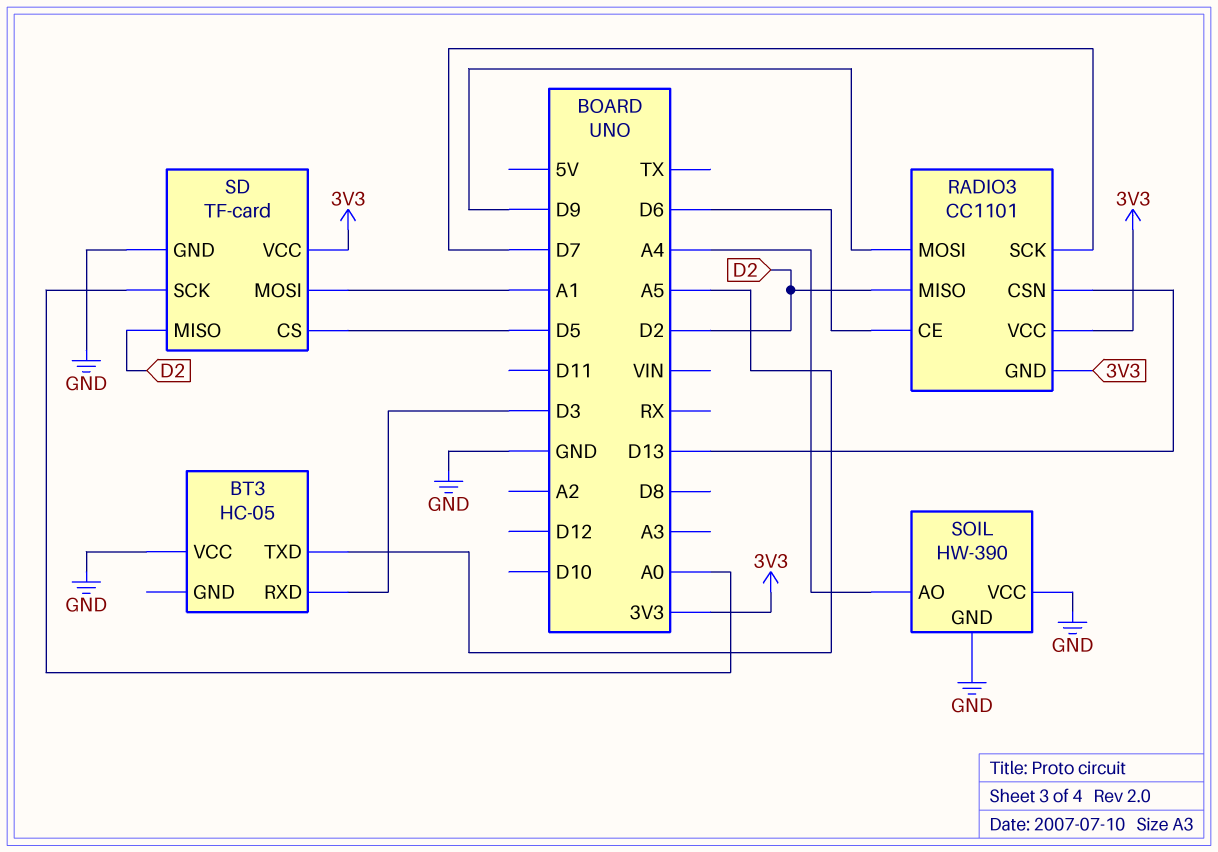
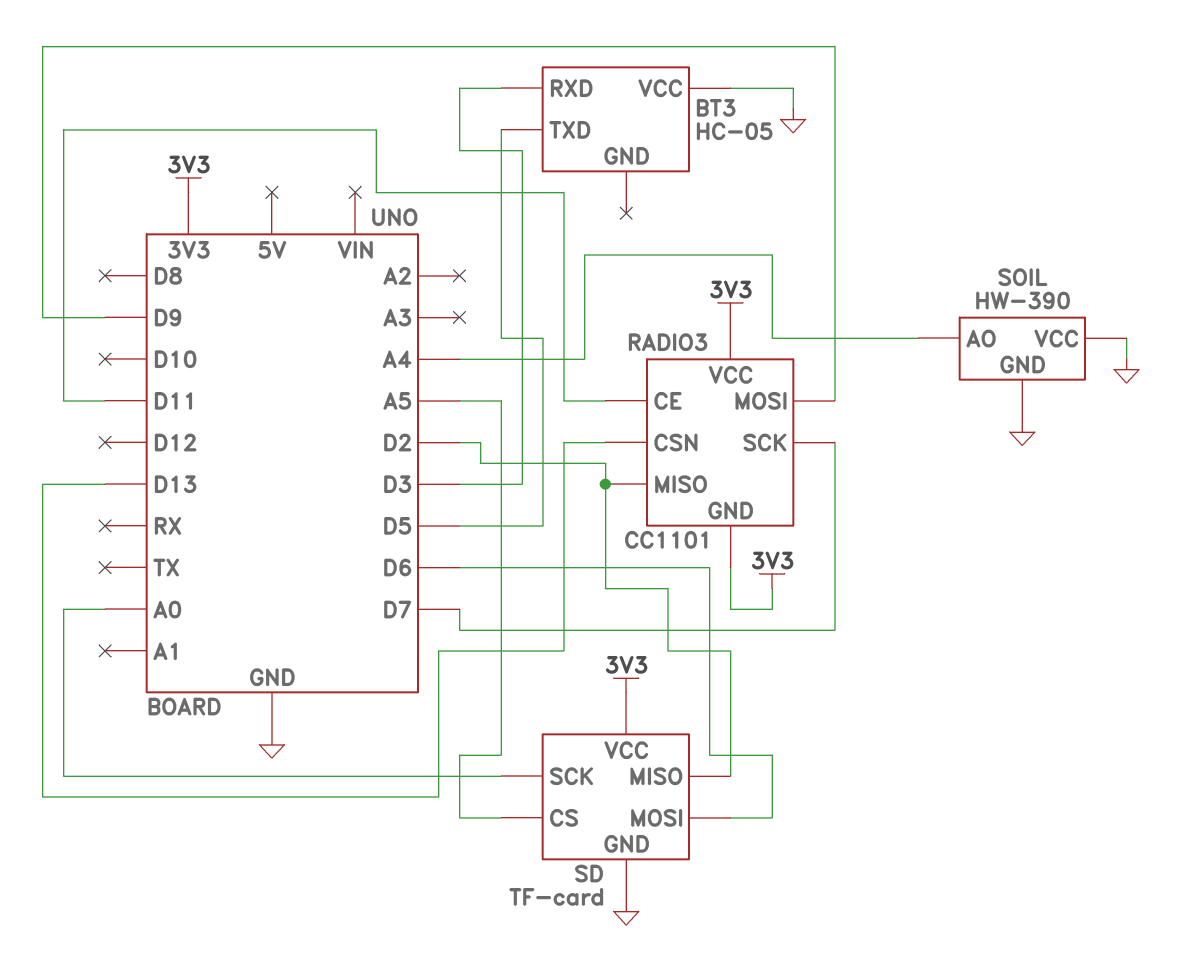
BT3 pin TXD: A5 -> D5
RADIO3 pin CE: D6 -> D11
SD pin CS: D5 -> A5
SD pin MOSI: A1 -> D6

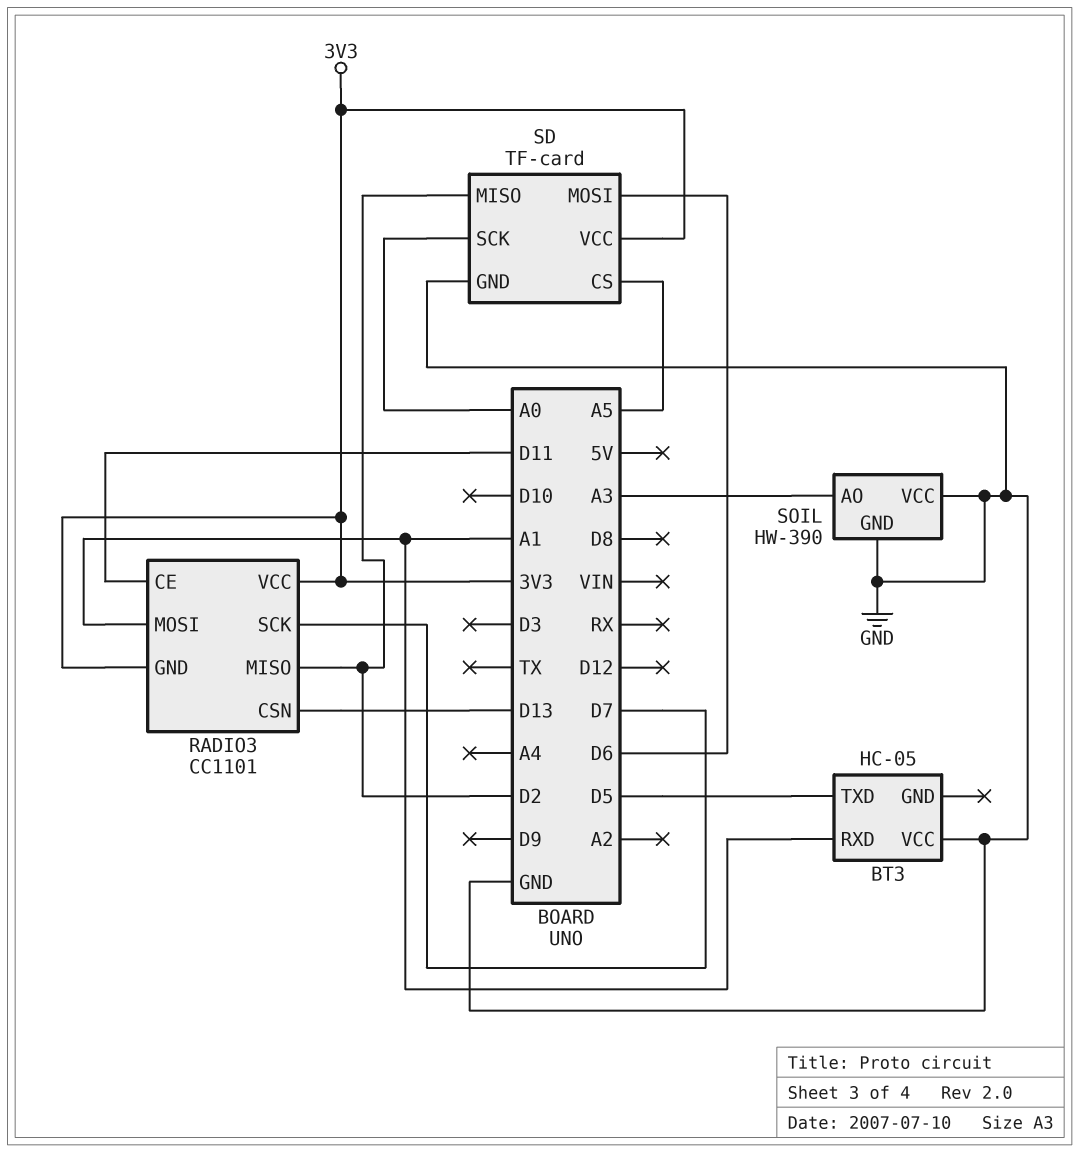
BT3 pin RXD: D3 -> A1
RADIO3 pin MOSI: D9 -> A1
SOIL pin AO: A4 -> A3

